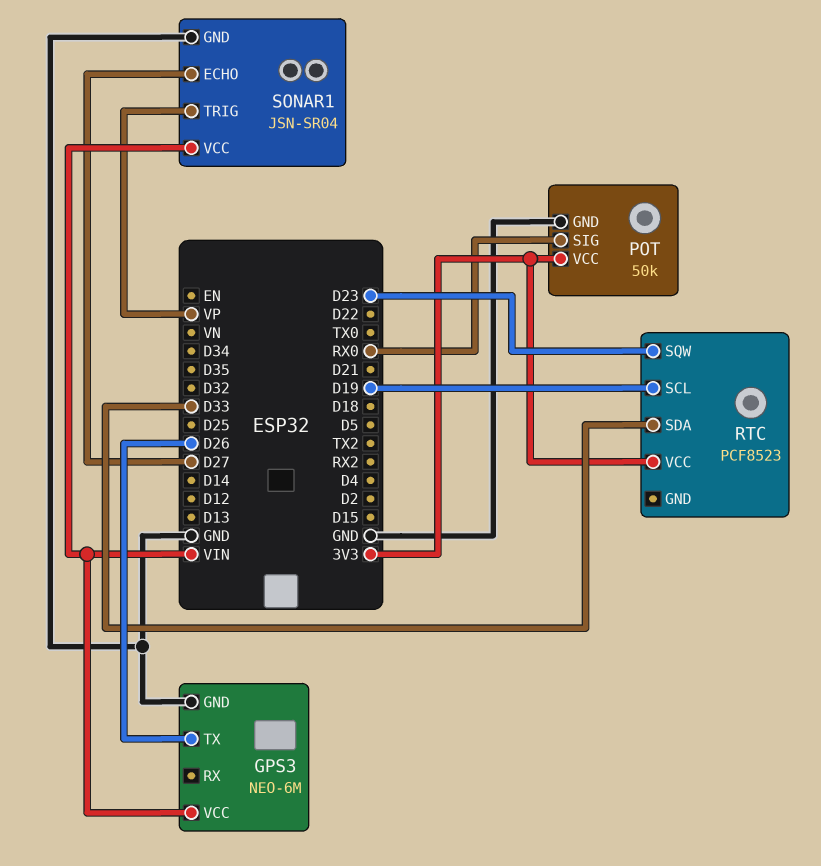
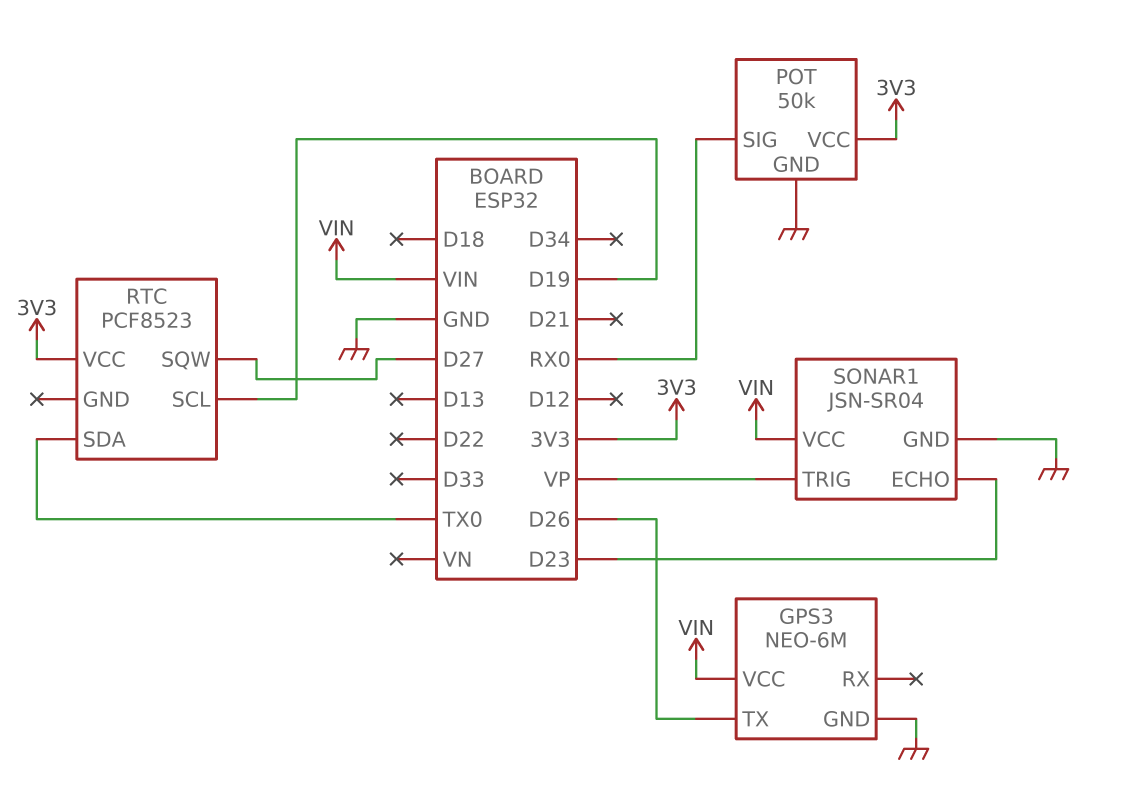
RTC pin SDA: D33 -> TX0
RTC pin SQW: D23 -> D27
SONAR1 pin ECHO: D27 -> D23

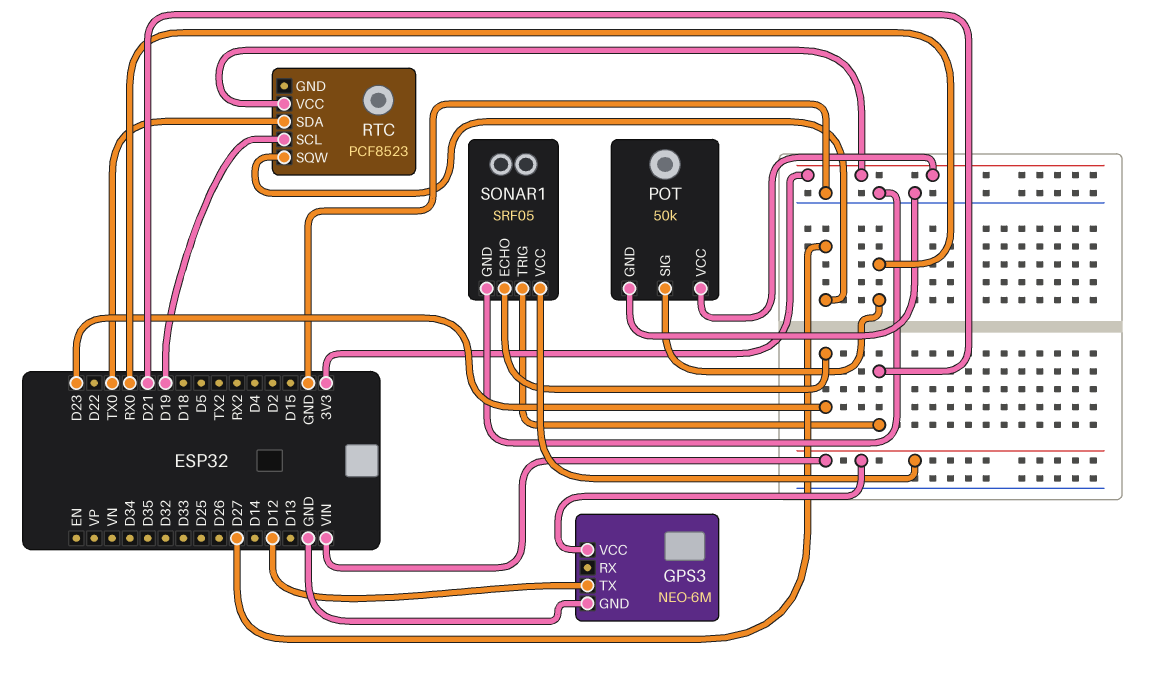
GPS3 pin TX: D26 -> D12
SONAR1: JSN-SR04 -> SRF05
SONAR1 pin TRIG: VP -> D21

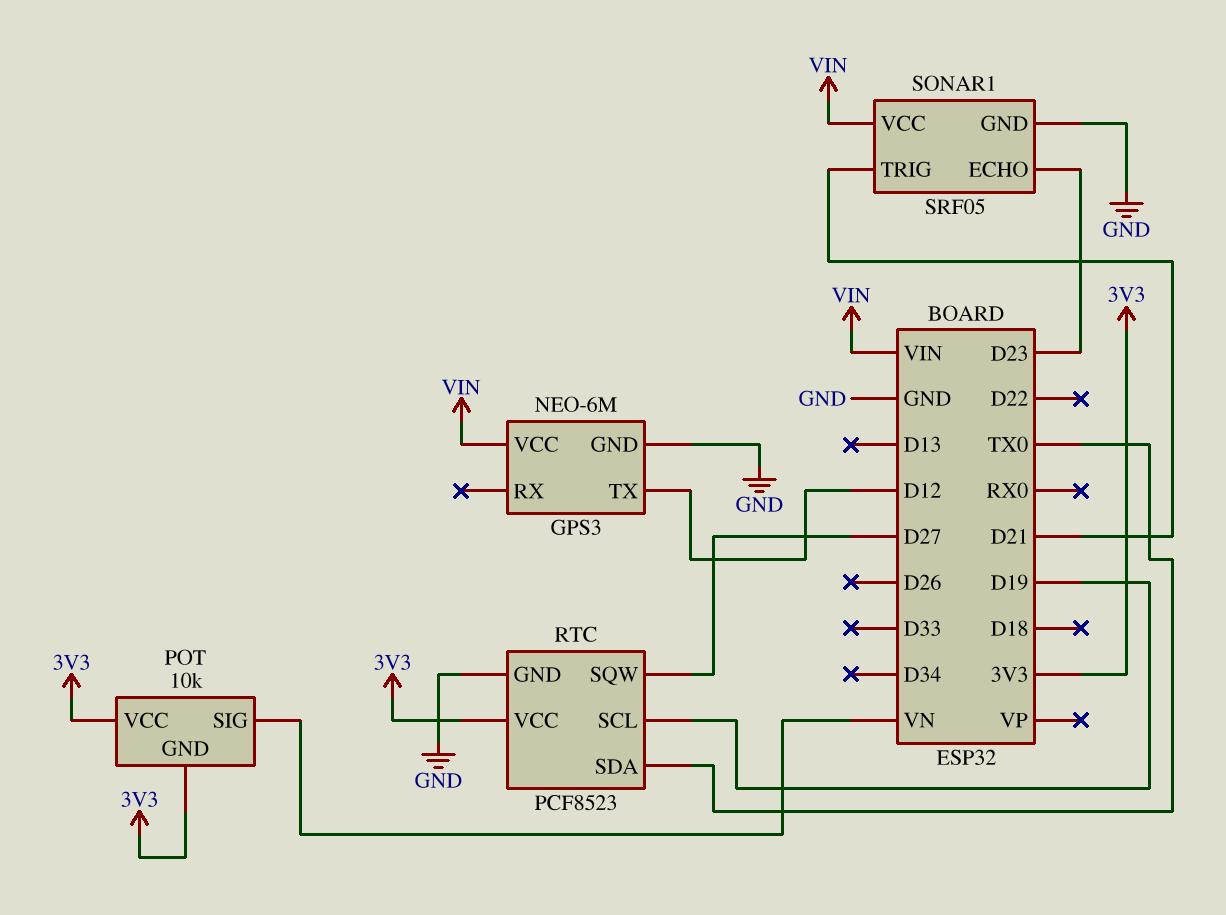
POT: 50k -> 10k
POT pin GND: GND -> 3V3
POT pin SIG: RX0 -> VN
RTC pin GND: none -> GND

